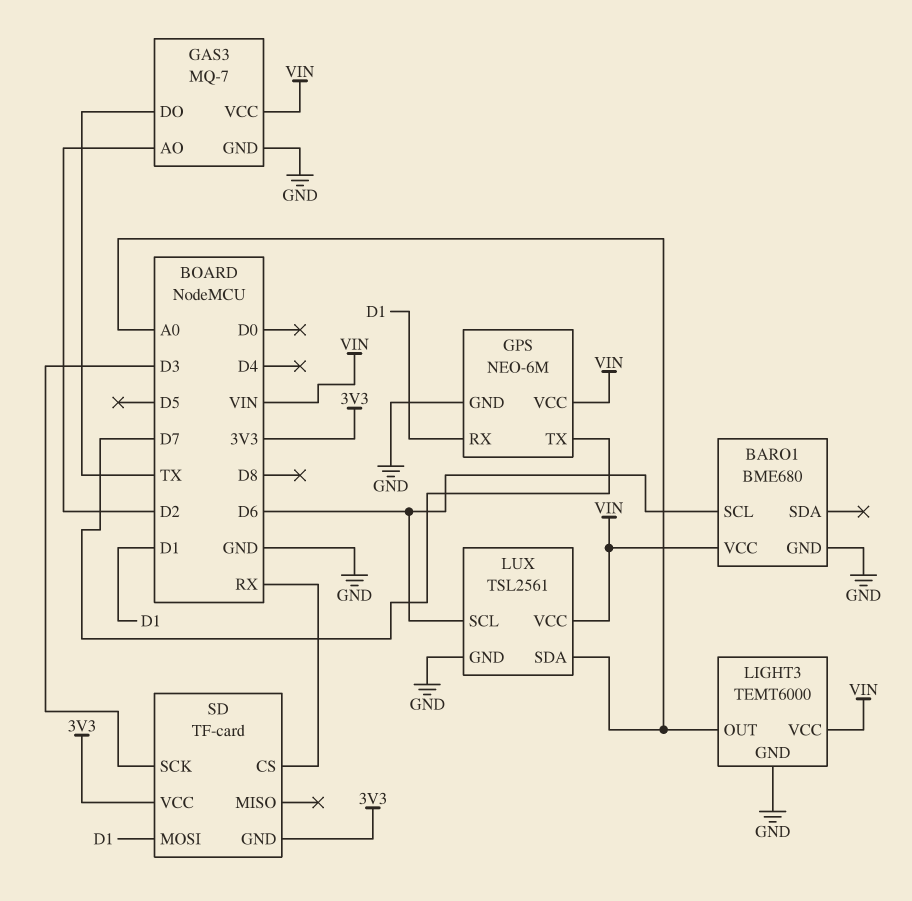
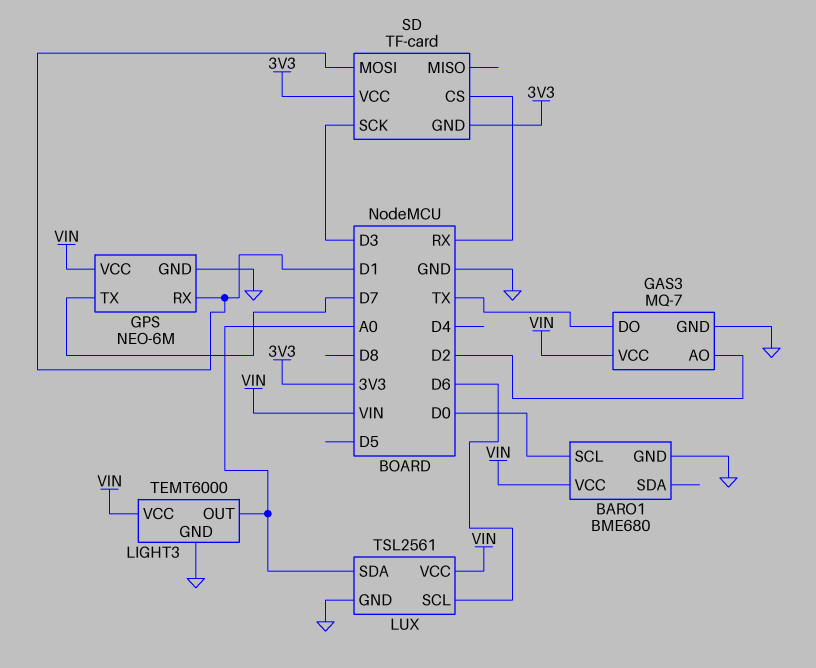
BARO1 pin SCL: D6 -> D0

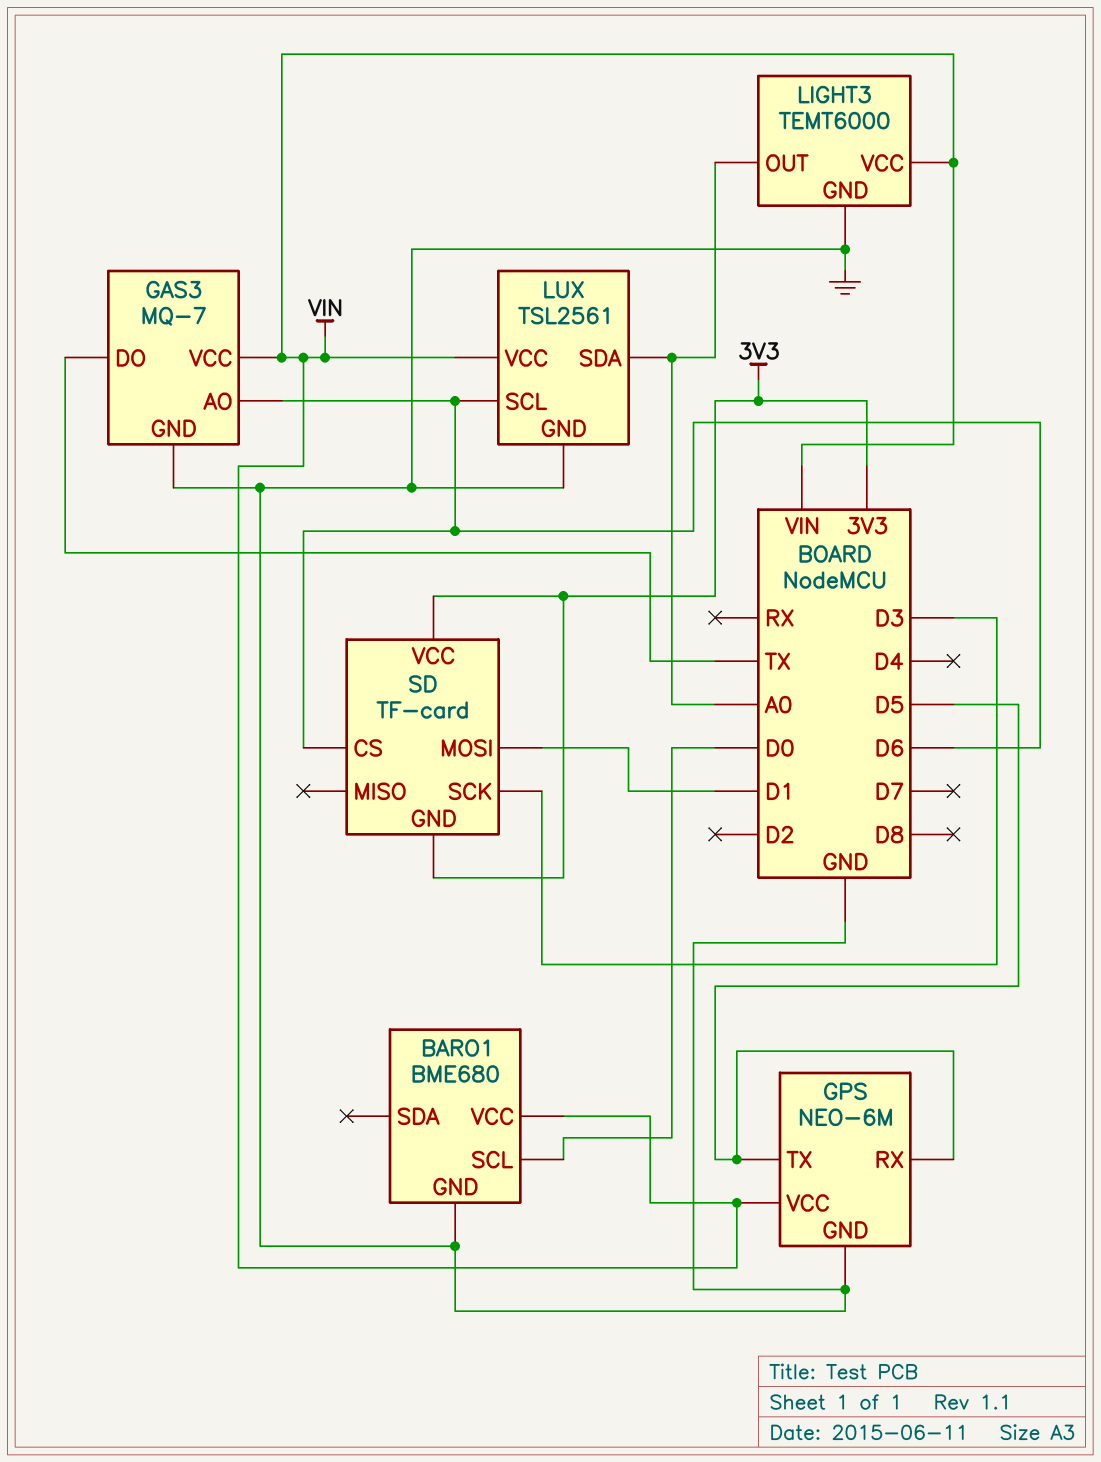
GAS3 pin AO: D2 -> D6
GPS pin RX: D1 -> D5
GPS pin TX: D7 -> D5
SD pin CS: RX -> D6

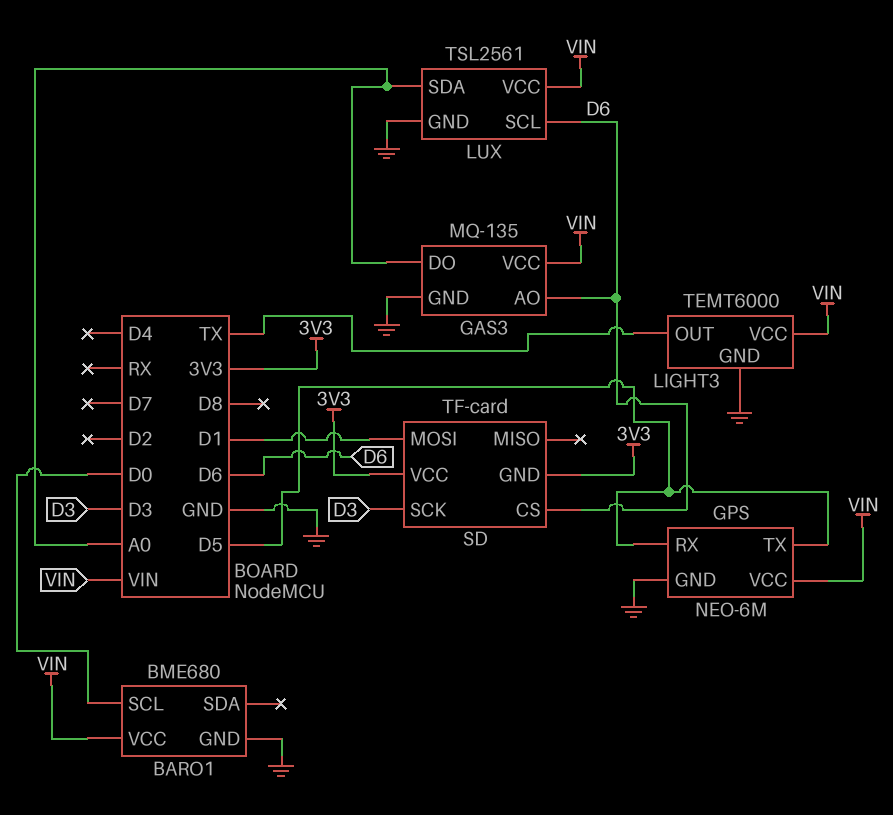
GAS3: MQ-7 -> MQ-135
GAS3 pin DO: TX -> A0
LIGHT3 pin OUT: A0 -> TX

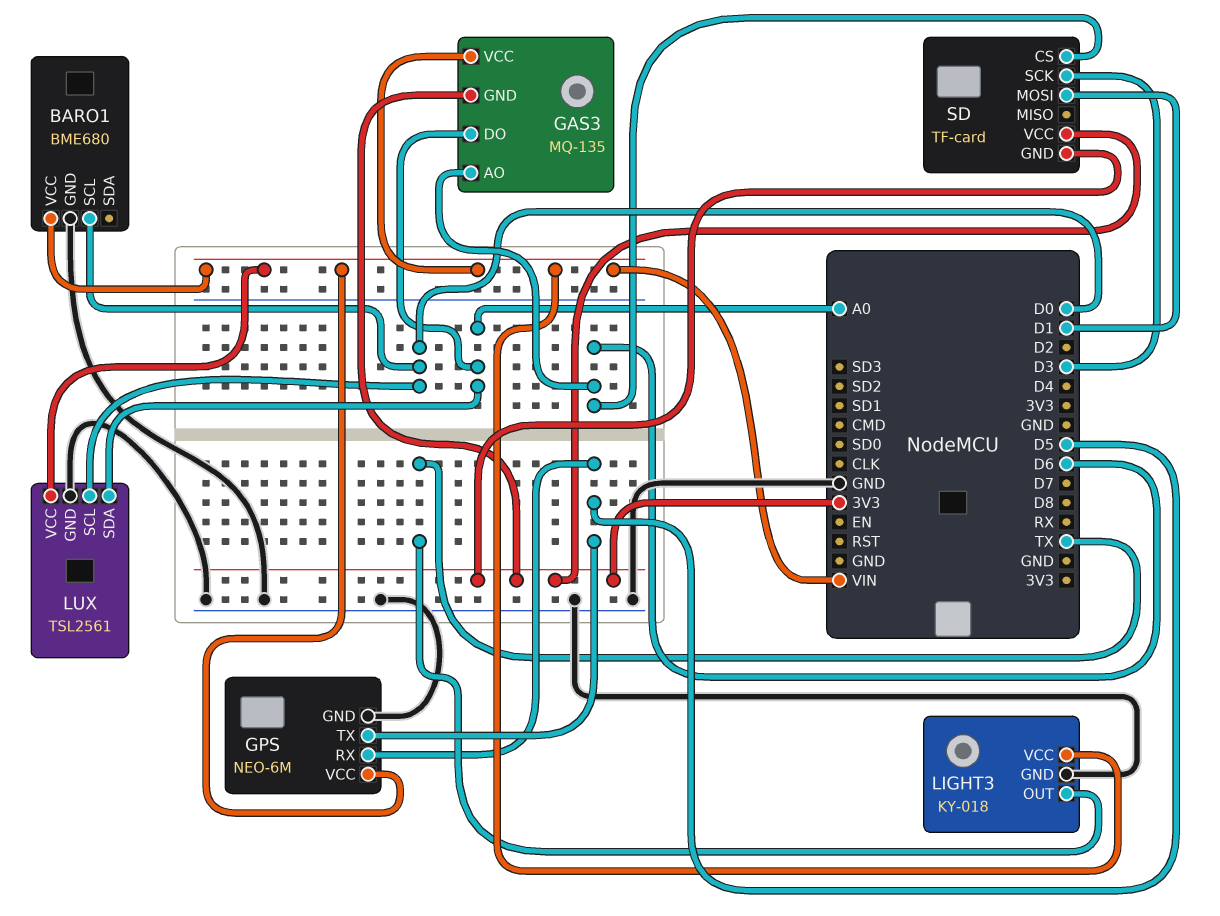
GAS3 pin GND: GND -> 3V3
LIGHT3: TEMT6000 -> KY-018
LUX pin SCL: D6 -> D0

